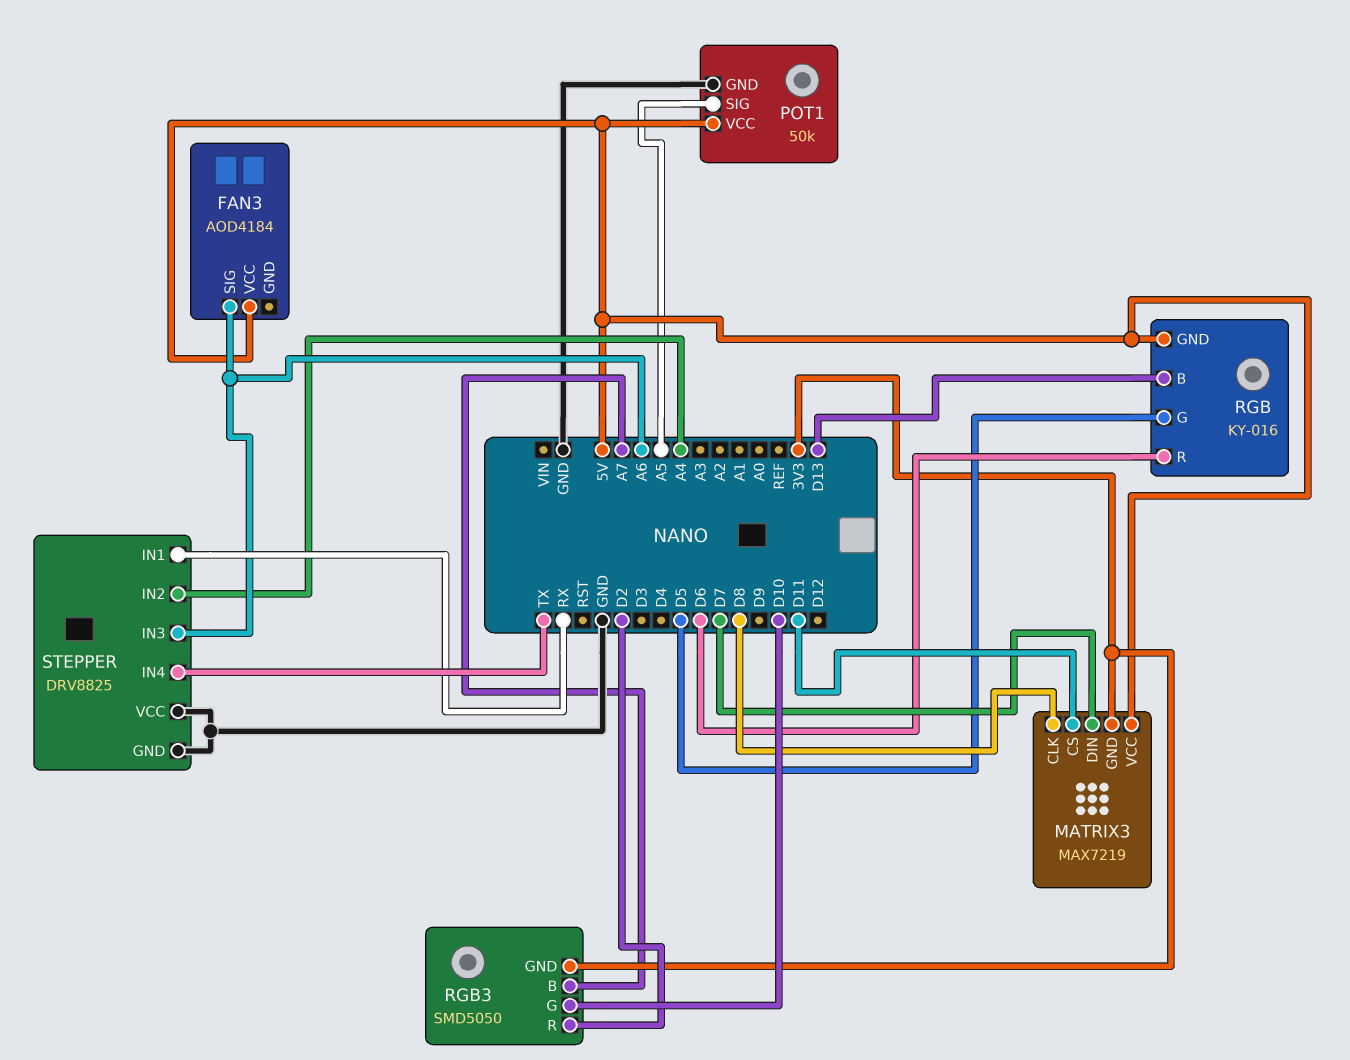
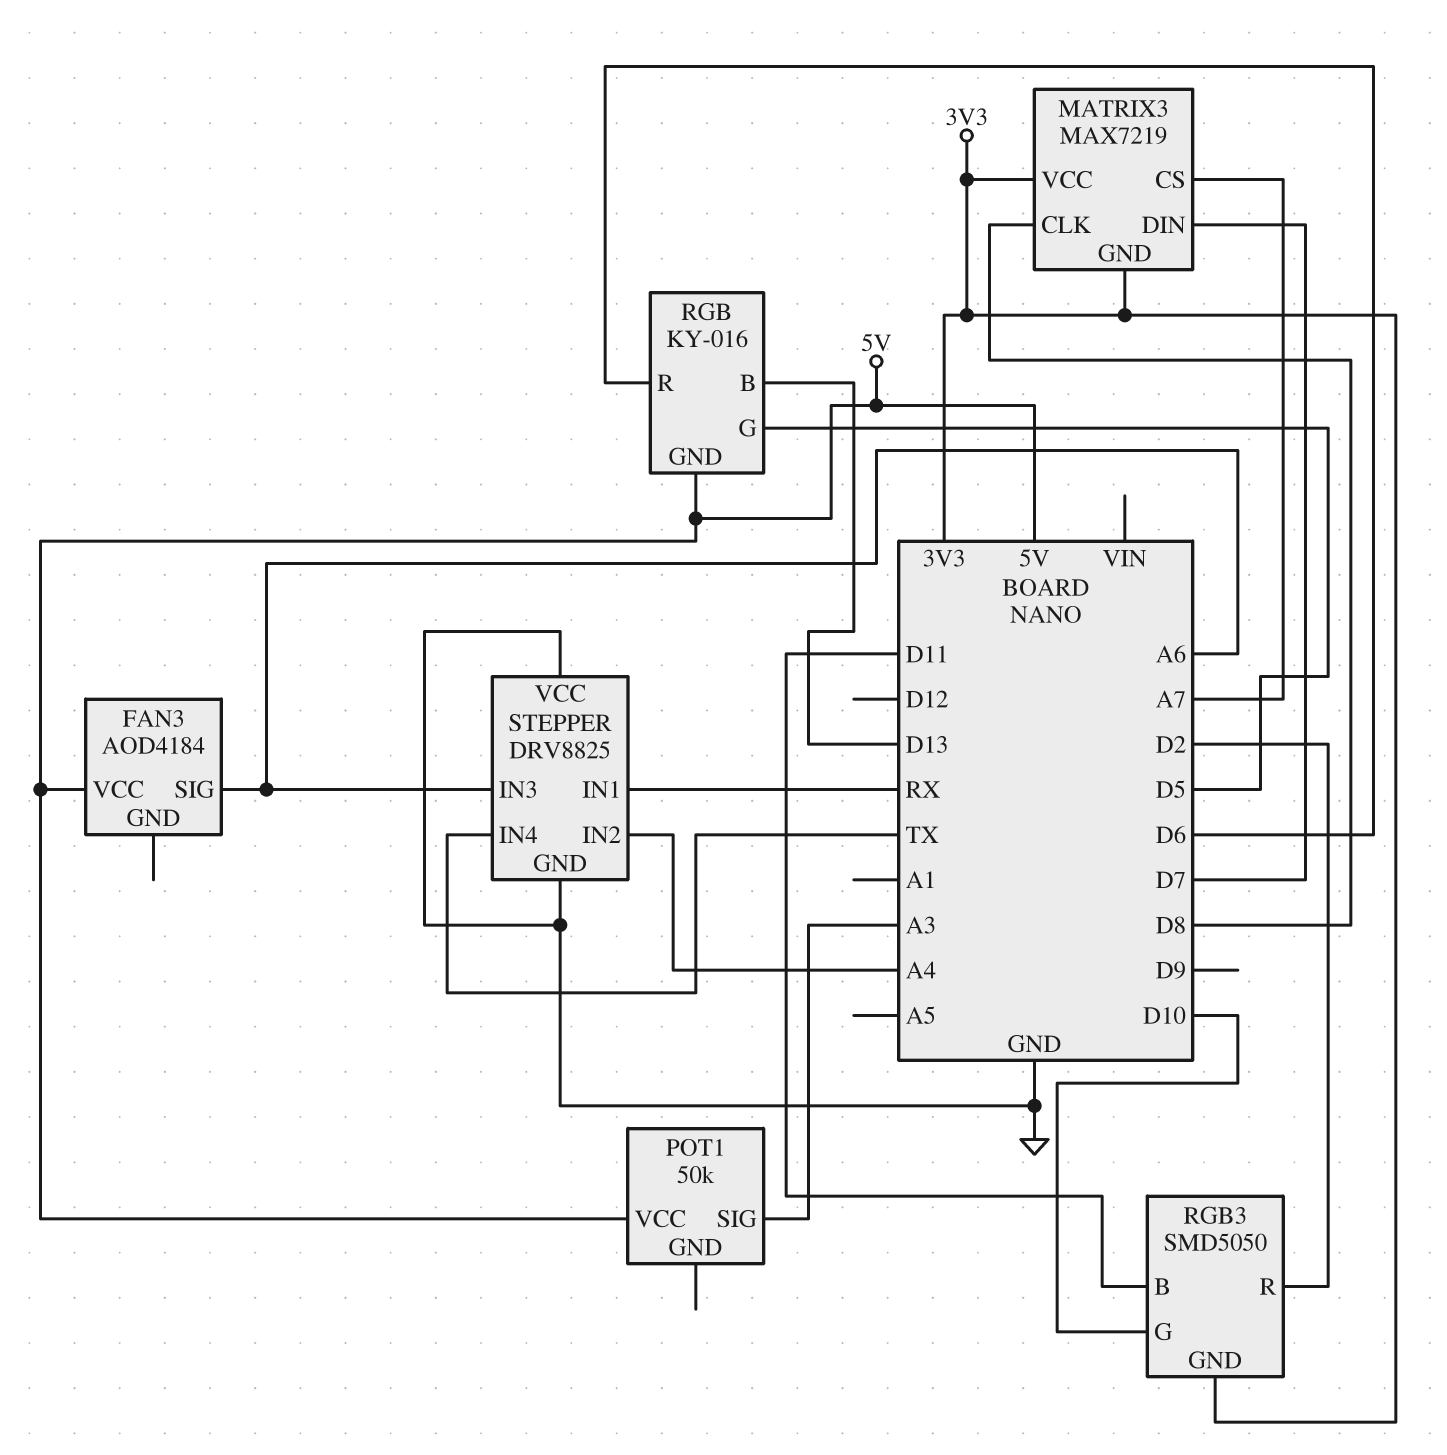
MATRIX3 pin CS: D11 -> A7
MATRIX3 pin VCC: 5V -> 3V3
POT1 pin GND: GND -> none
POT1 pin SIG: A5 -> A3
RGB3 pin B: A7 -> D11

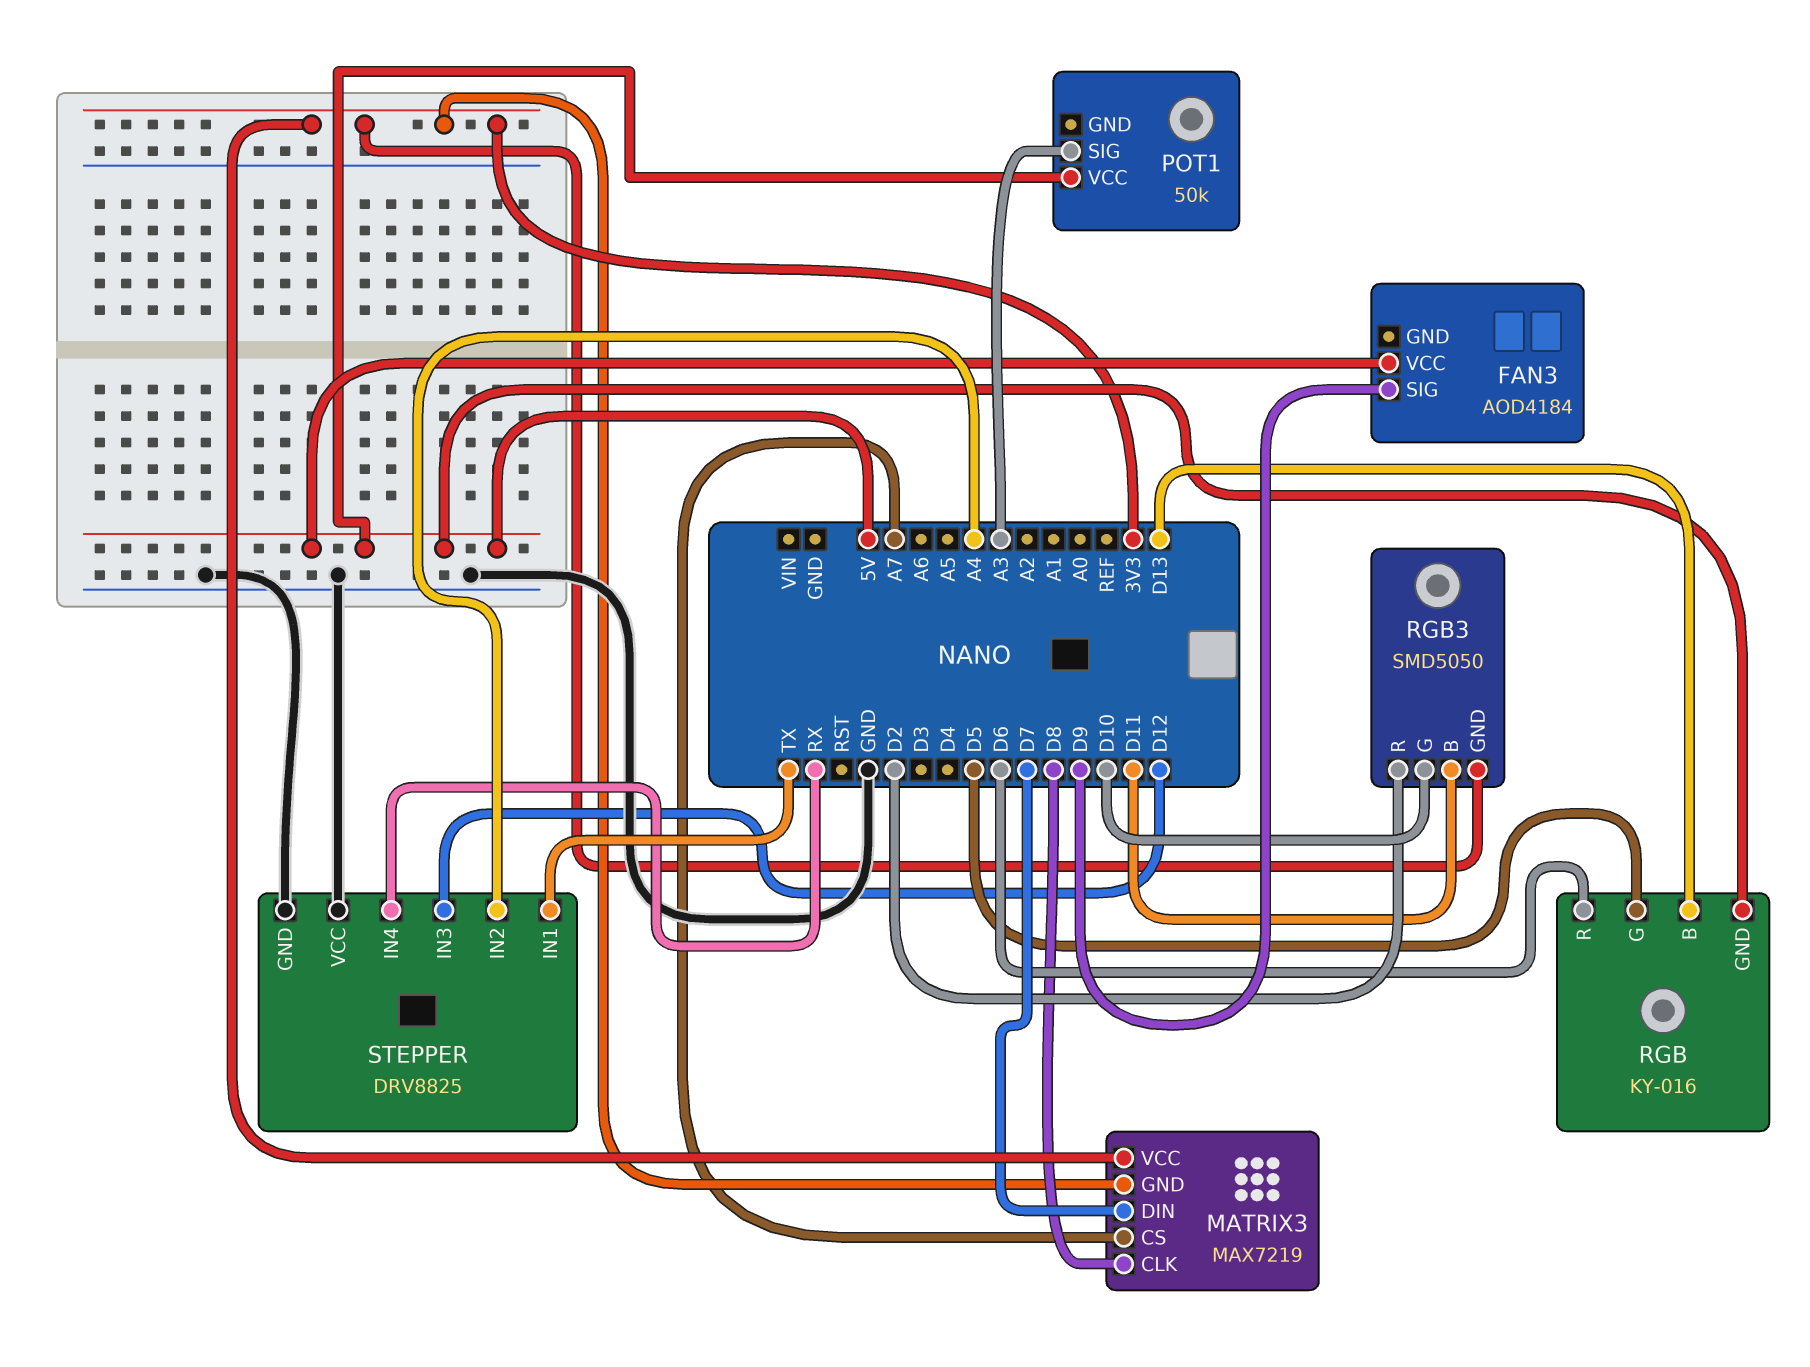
FAN3 pin SIG: A6 -> D9
STEPPER pin IN1: RX -> TX
STEPPER pin IN3: A6 -> D12
STEPPER pin IN4: TX -> RX

